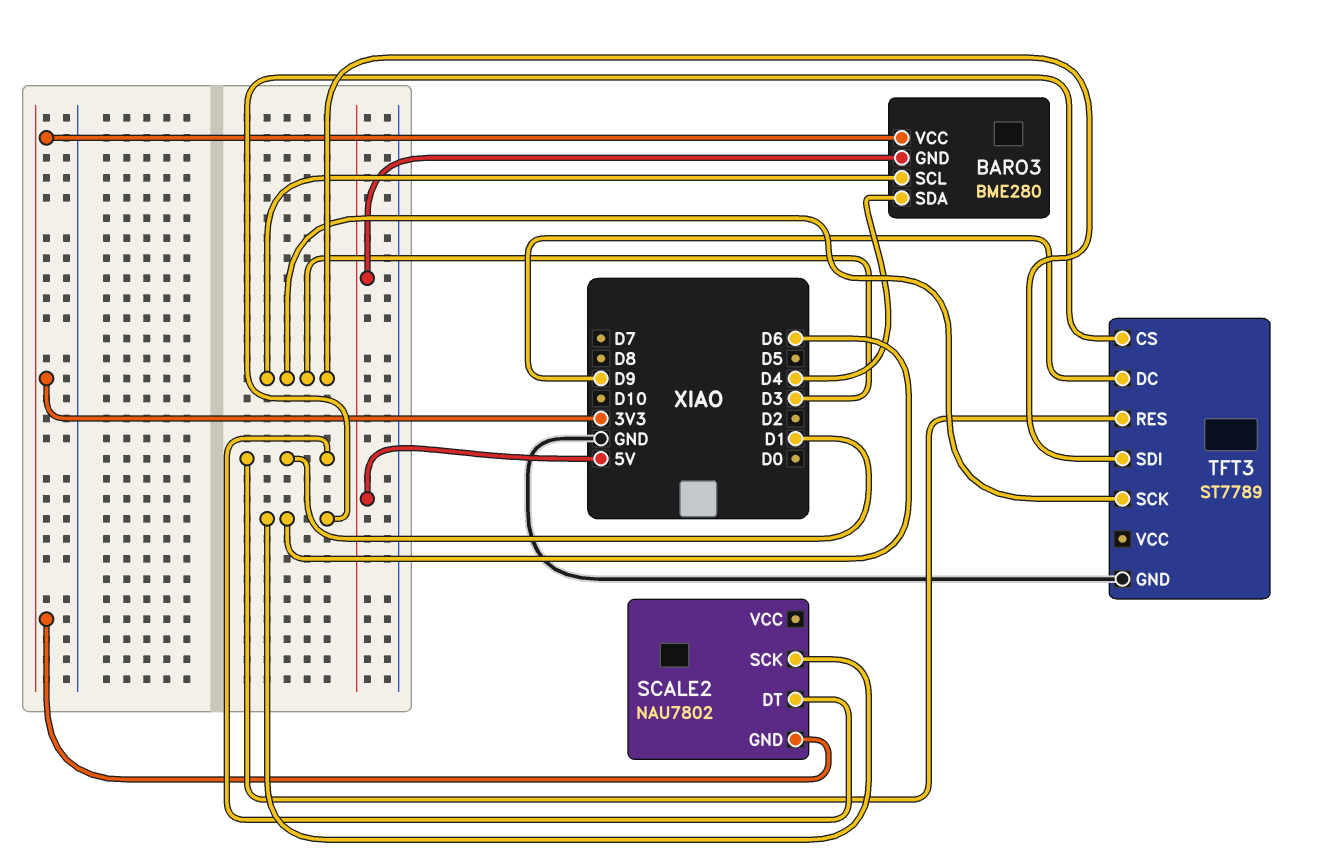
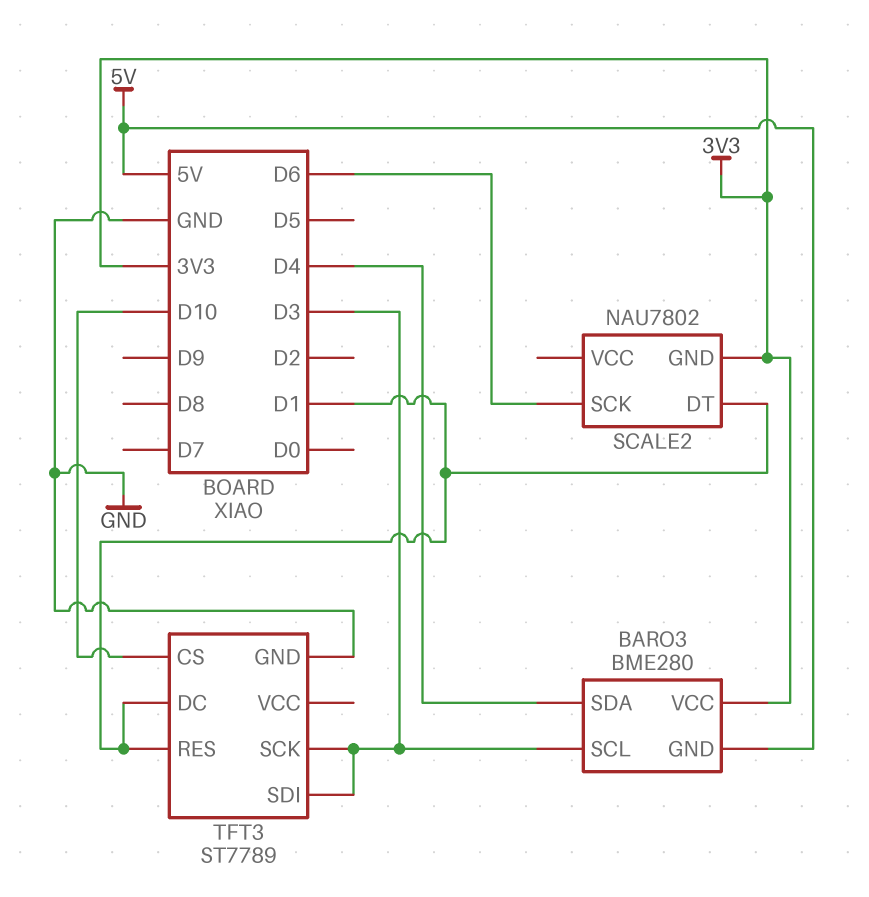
TFT3 pin CS: D6 -> D10
TFT3 pin DC: D9 -> D1

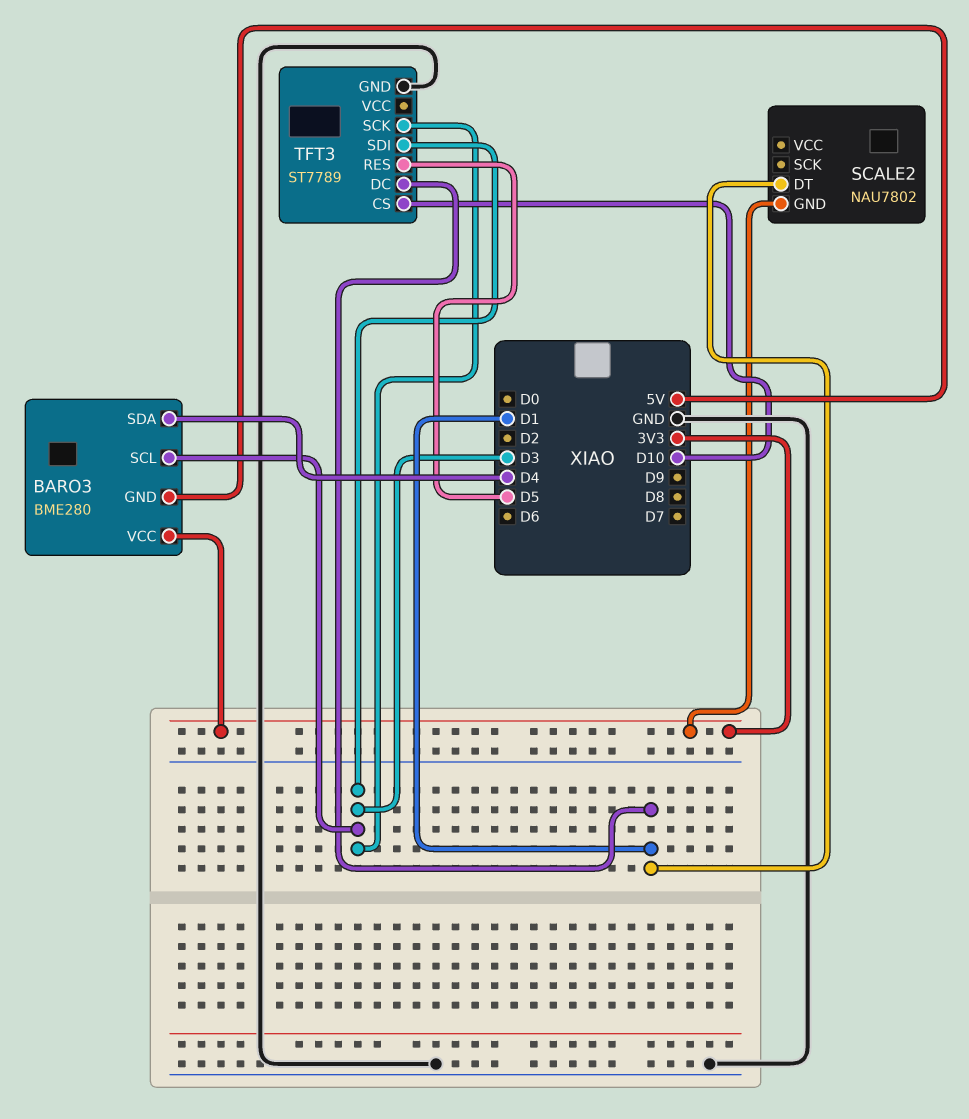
SCALE2 pin SCK: D6 -> none
TFT3 pin RES: D1 -> D5

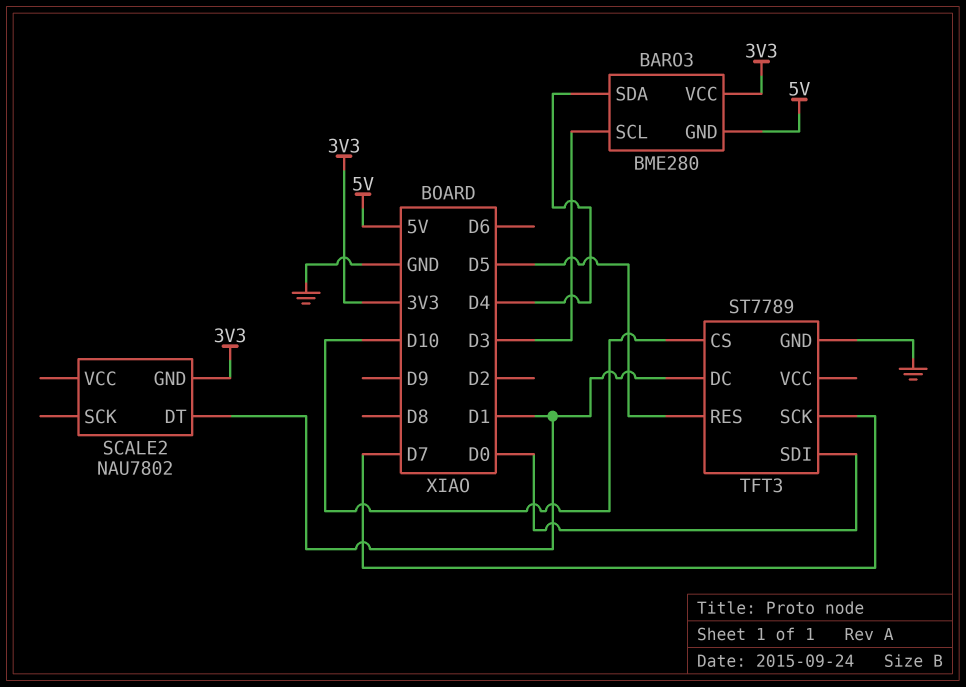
TFT3 pin SCK: D3 -> D7
TFT3 pin SDI: D3 -> D0

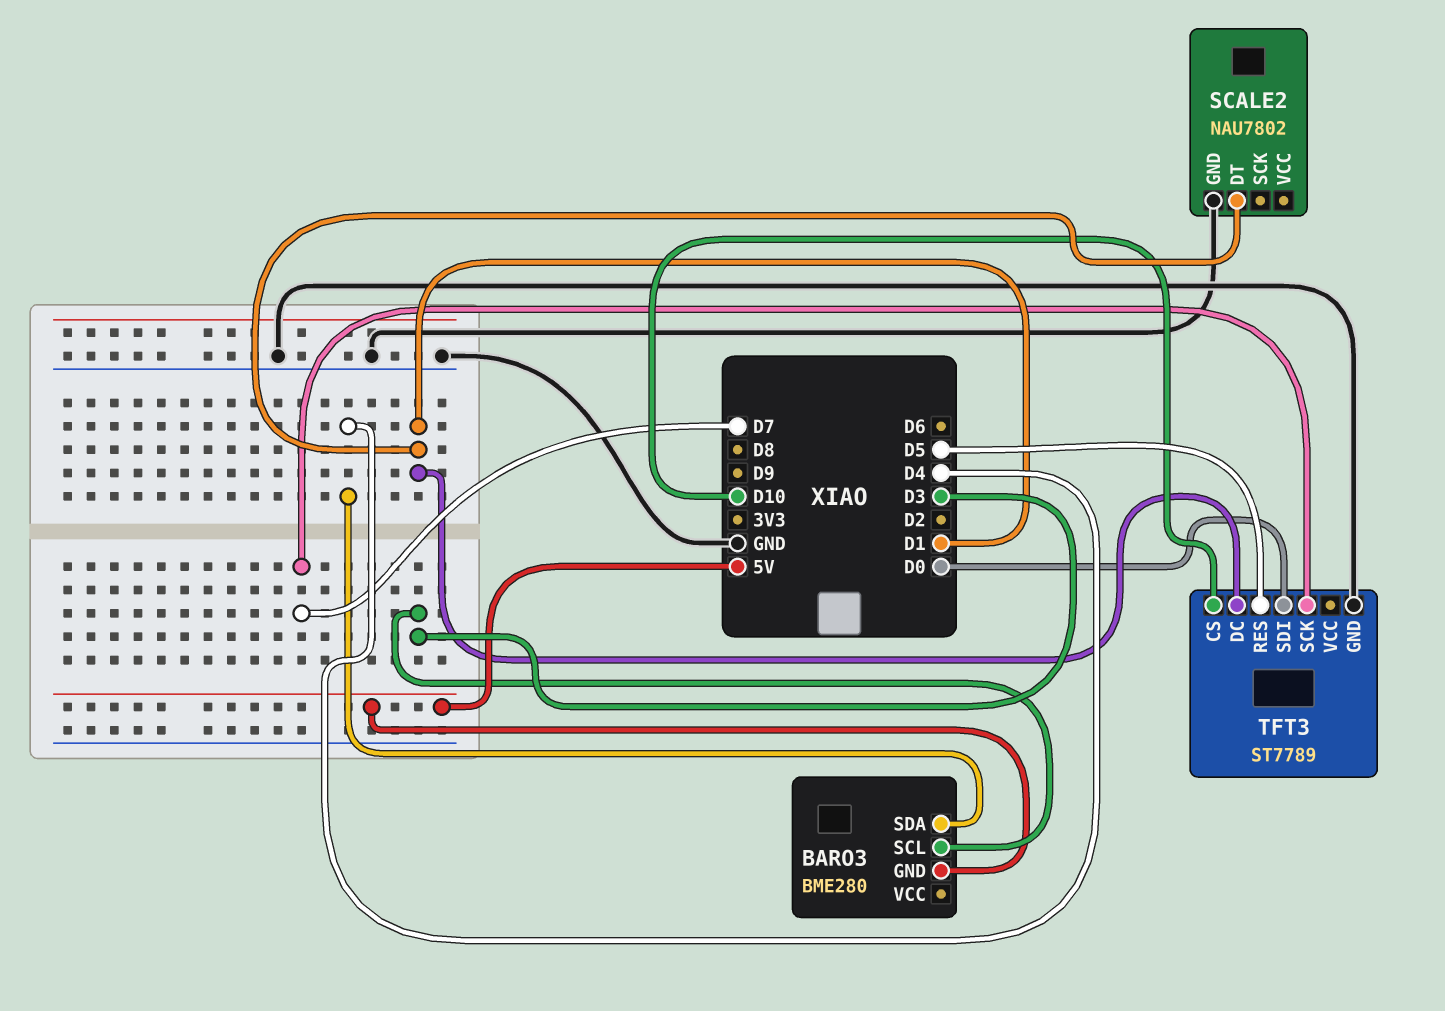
BARO3 pin VCC: 3V3 -> none
SCALE2 pin GND: 3V3 -> GND

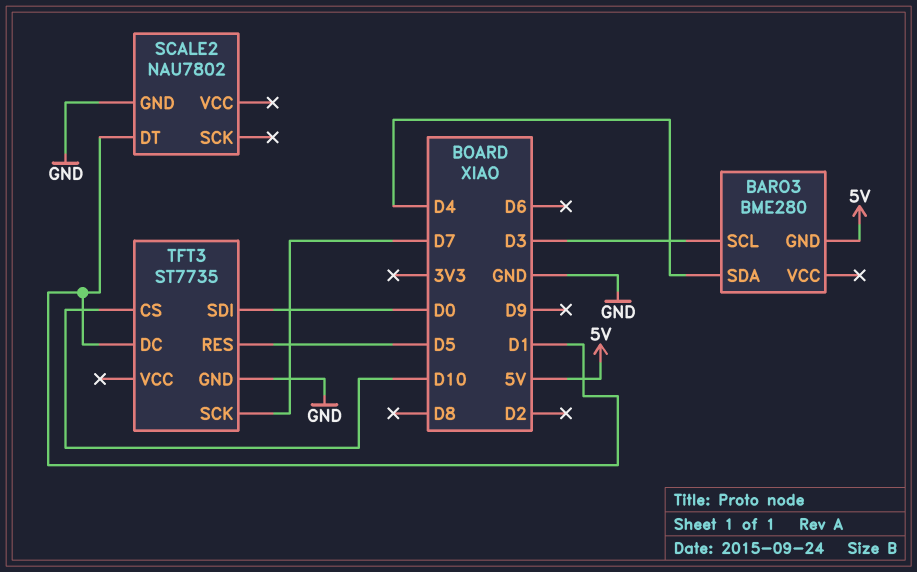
TFT3: ST7789 -> ST7735

